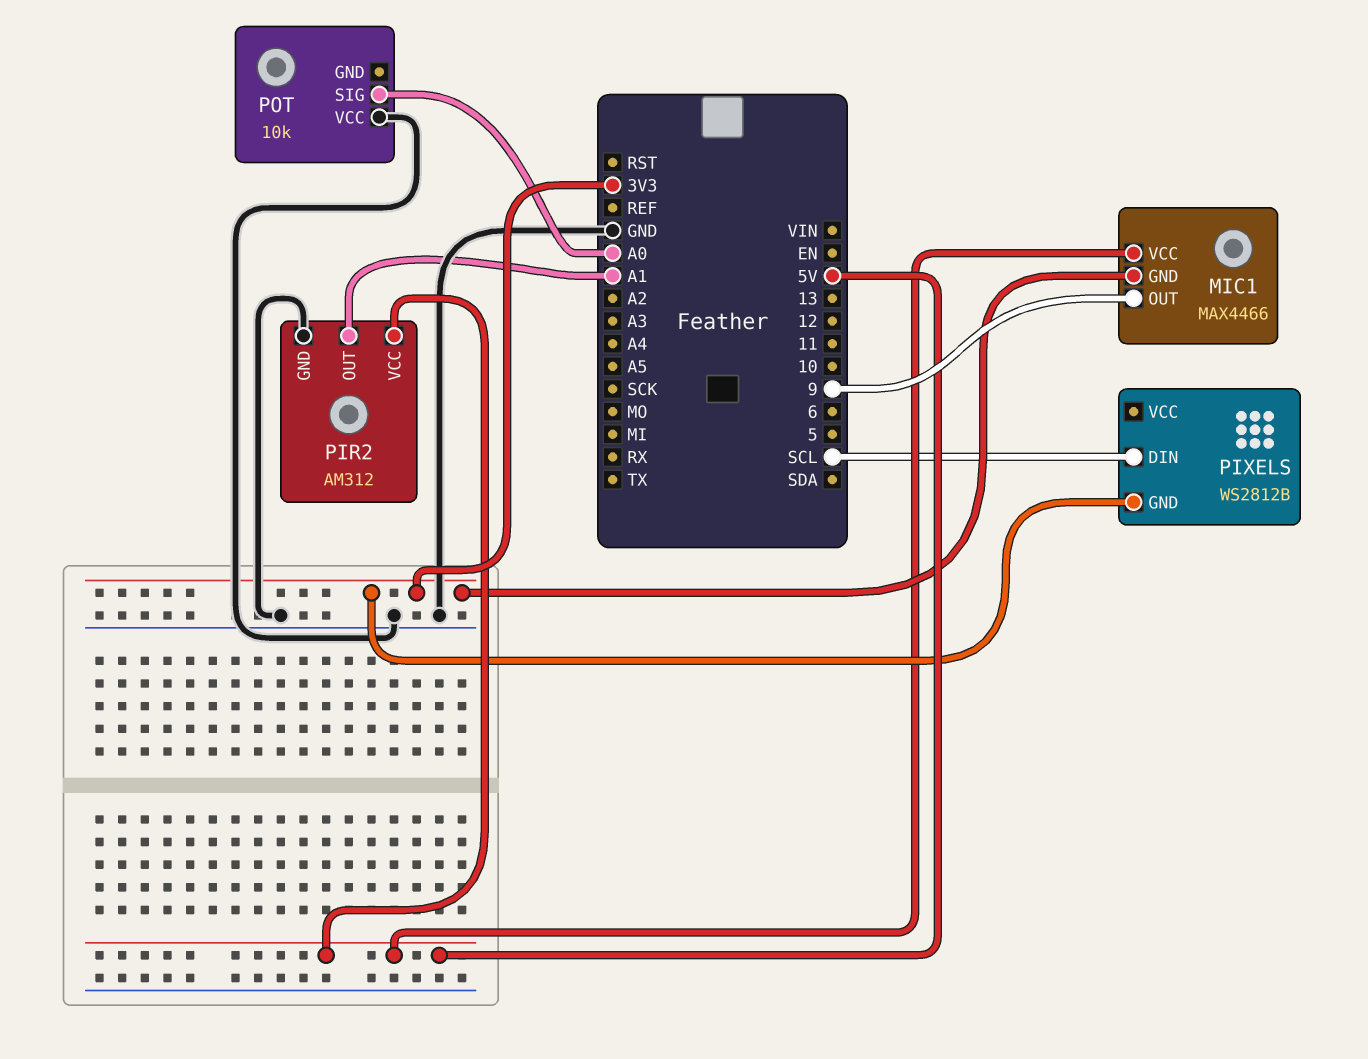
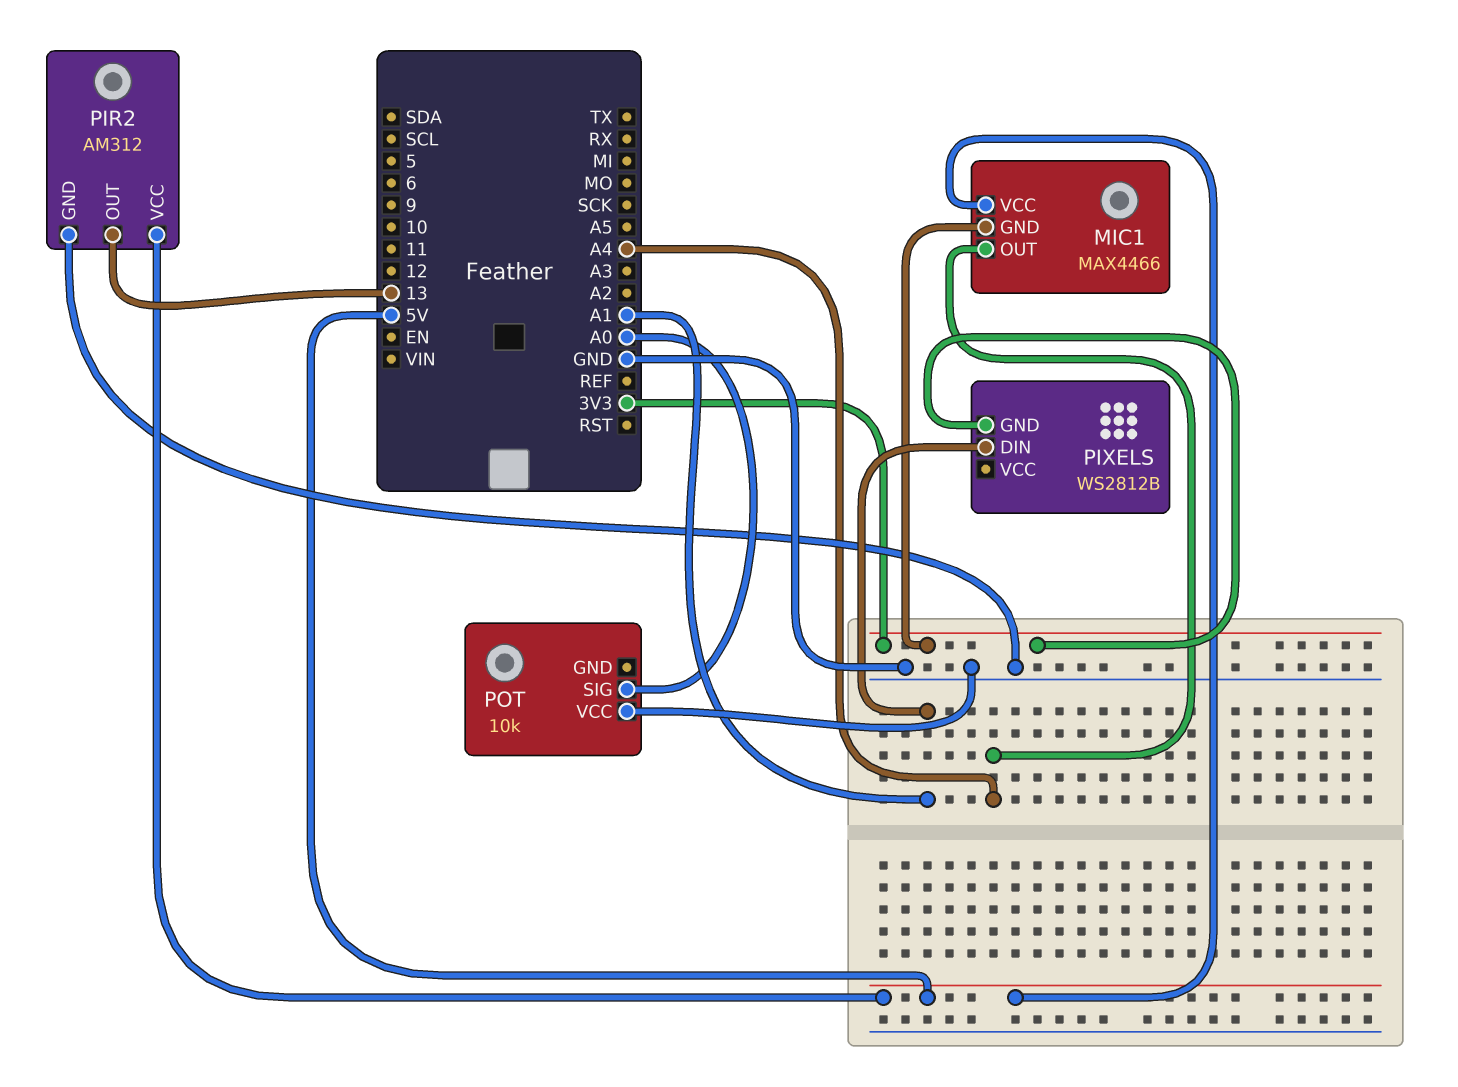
MIC1 pin OUT: 9 -> A4
PIR2 pin OUT: A1 -> 13
PIXELS pin DIN: SCL -> A1

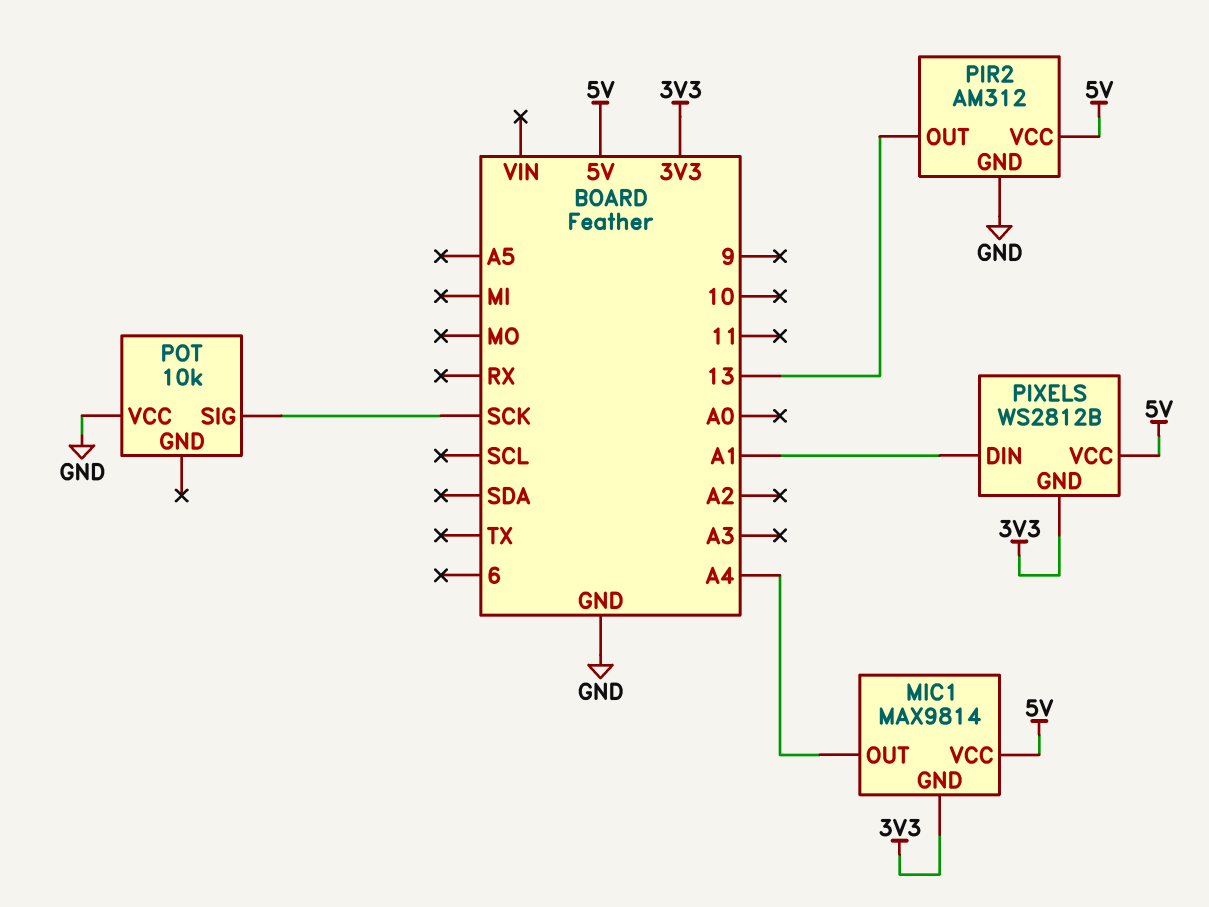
MIC1: MAX4466 -> MAX9814
PIXELS pin VCC: none -> 5V
POT pin SIG: A0 -> SCK

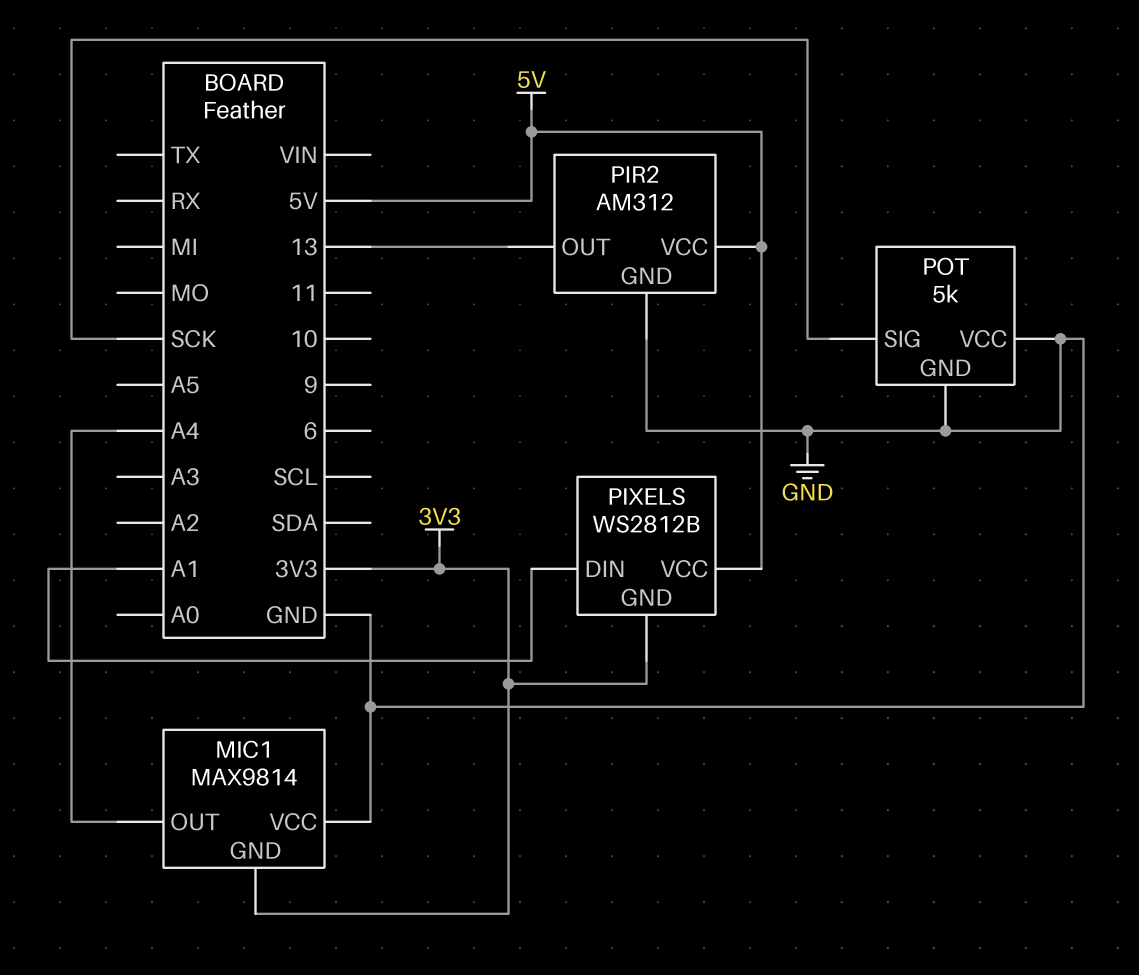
MIC1 pin VCC: 5V -> GND
POT: 10k -> 5k
POT pin GND: none -> GND

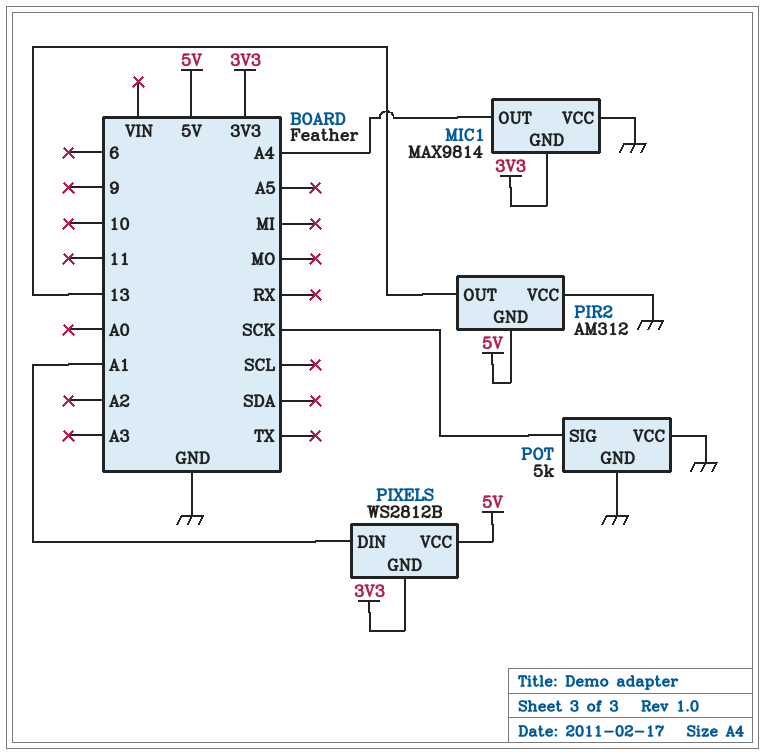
PIR2 pin GND: GND -> 5V
PIR2 pin VCC: 5V -> GND

